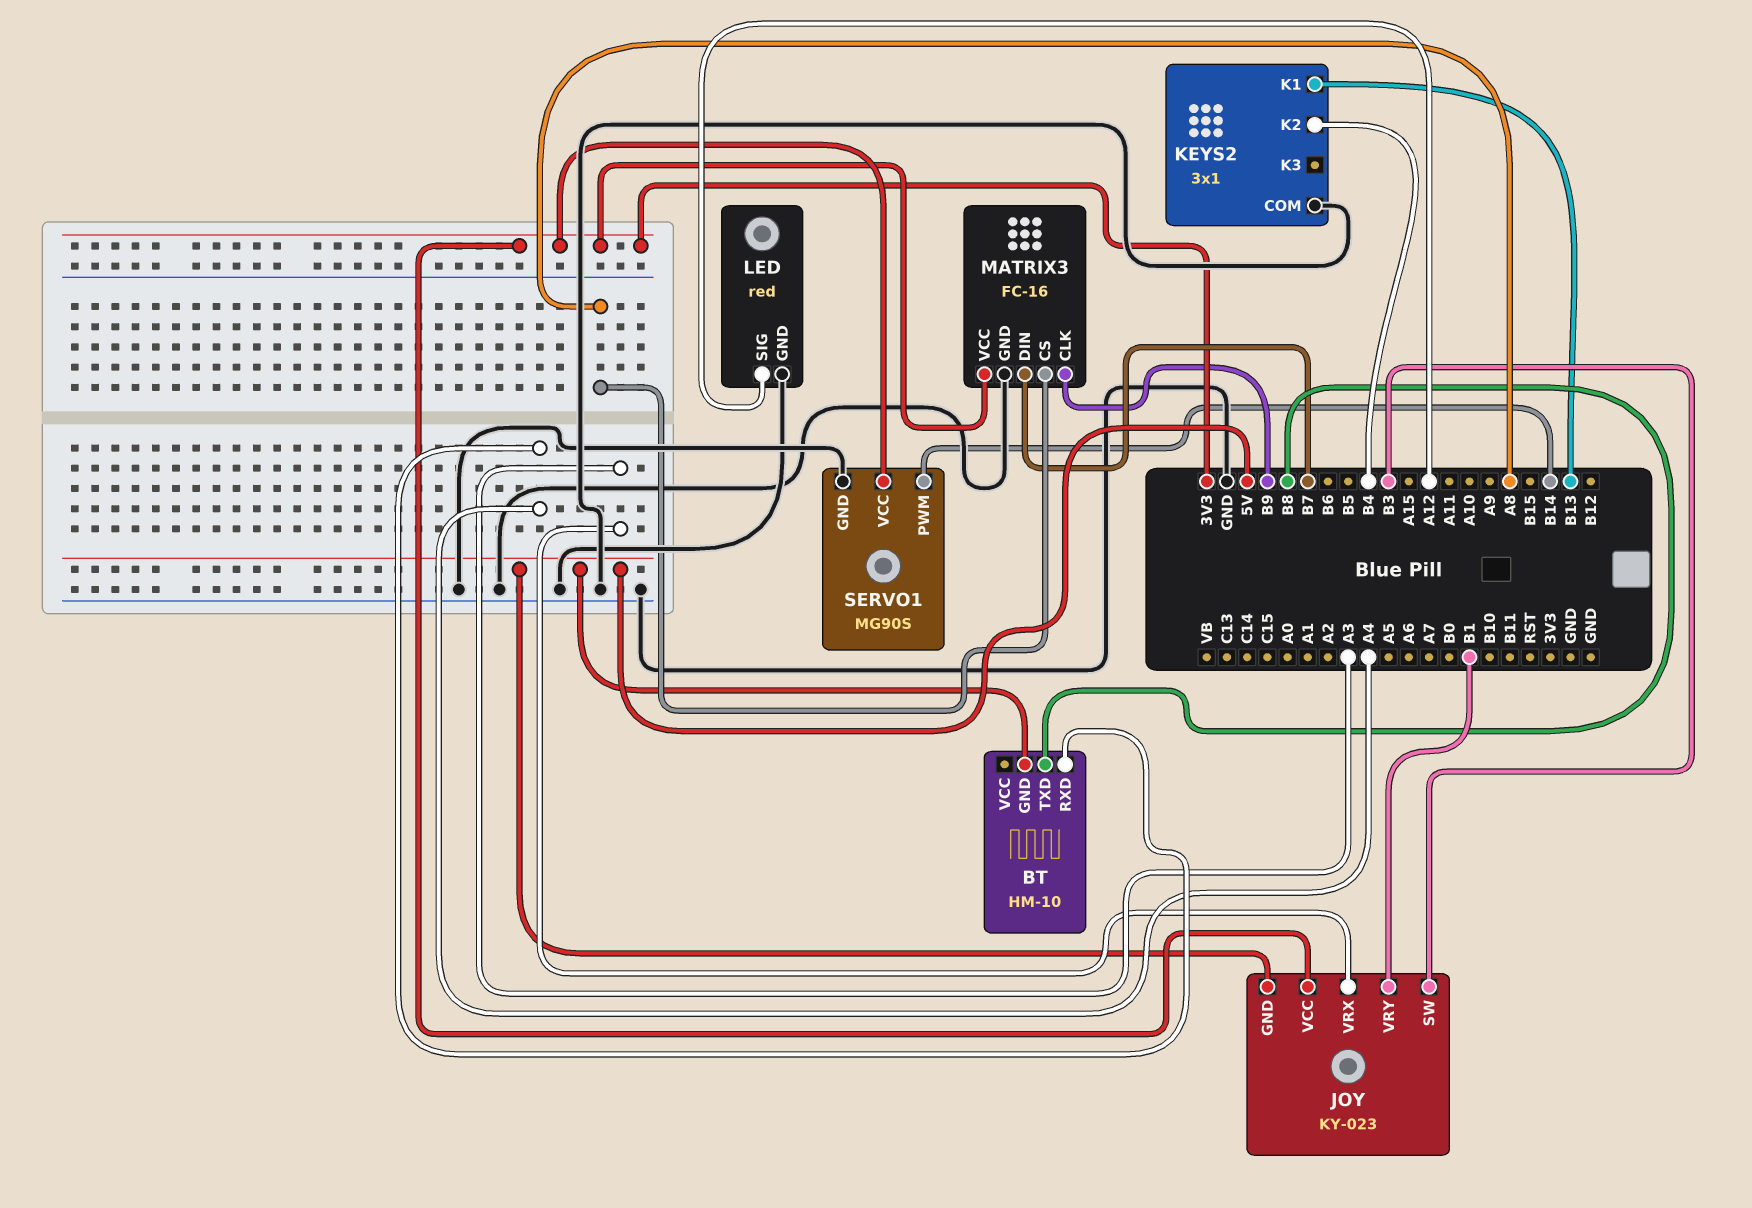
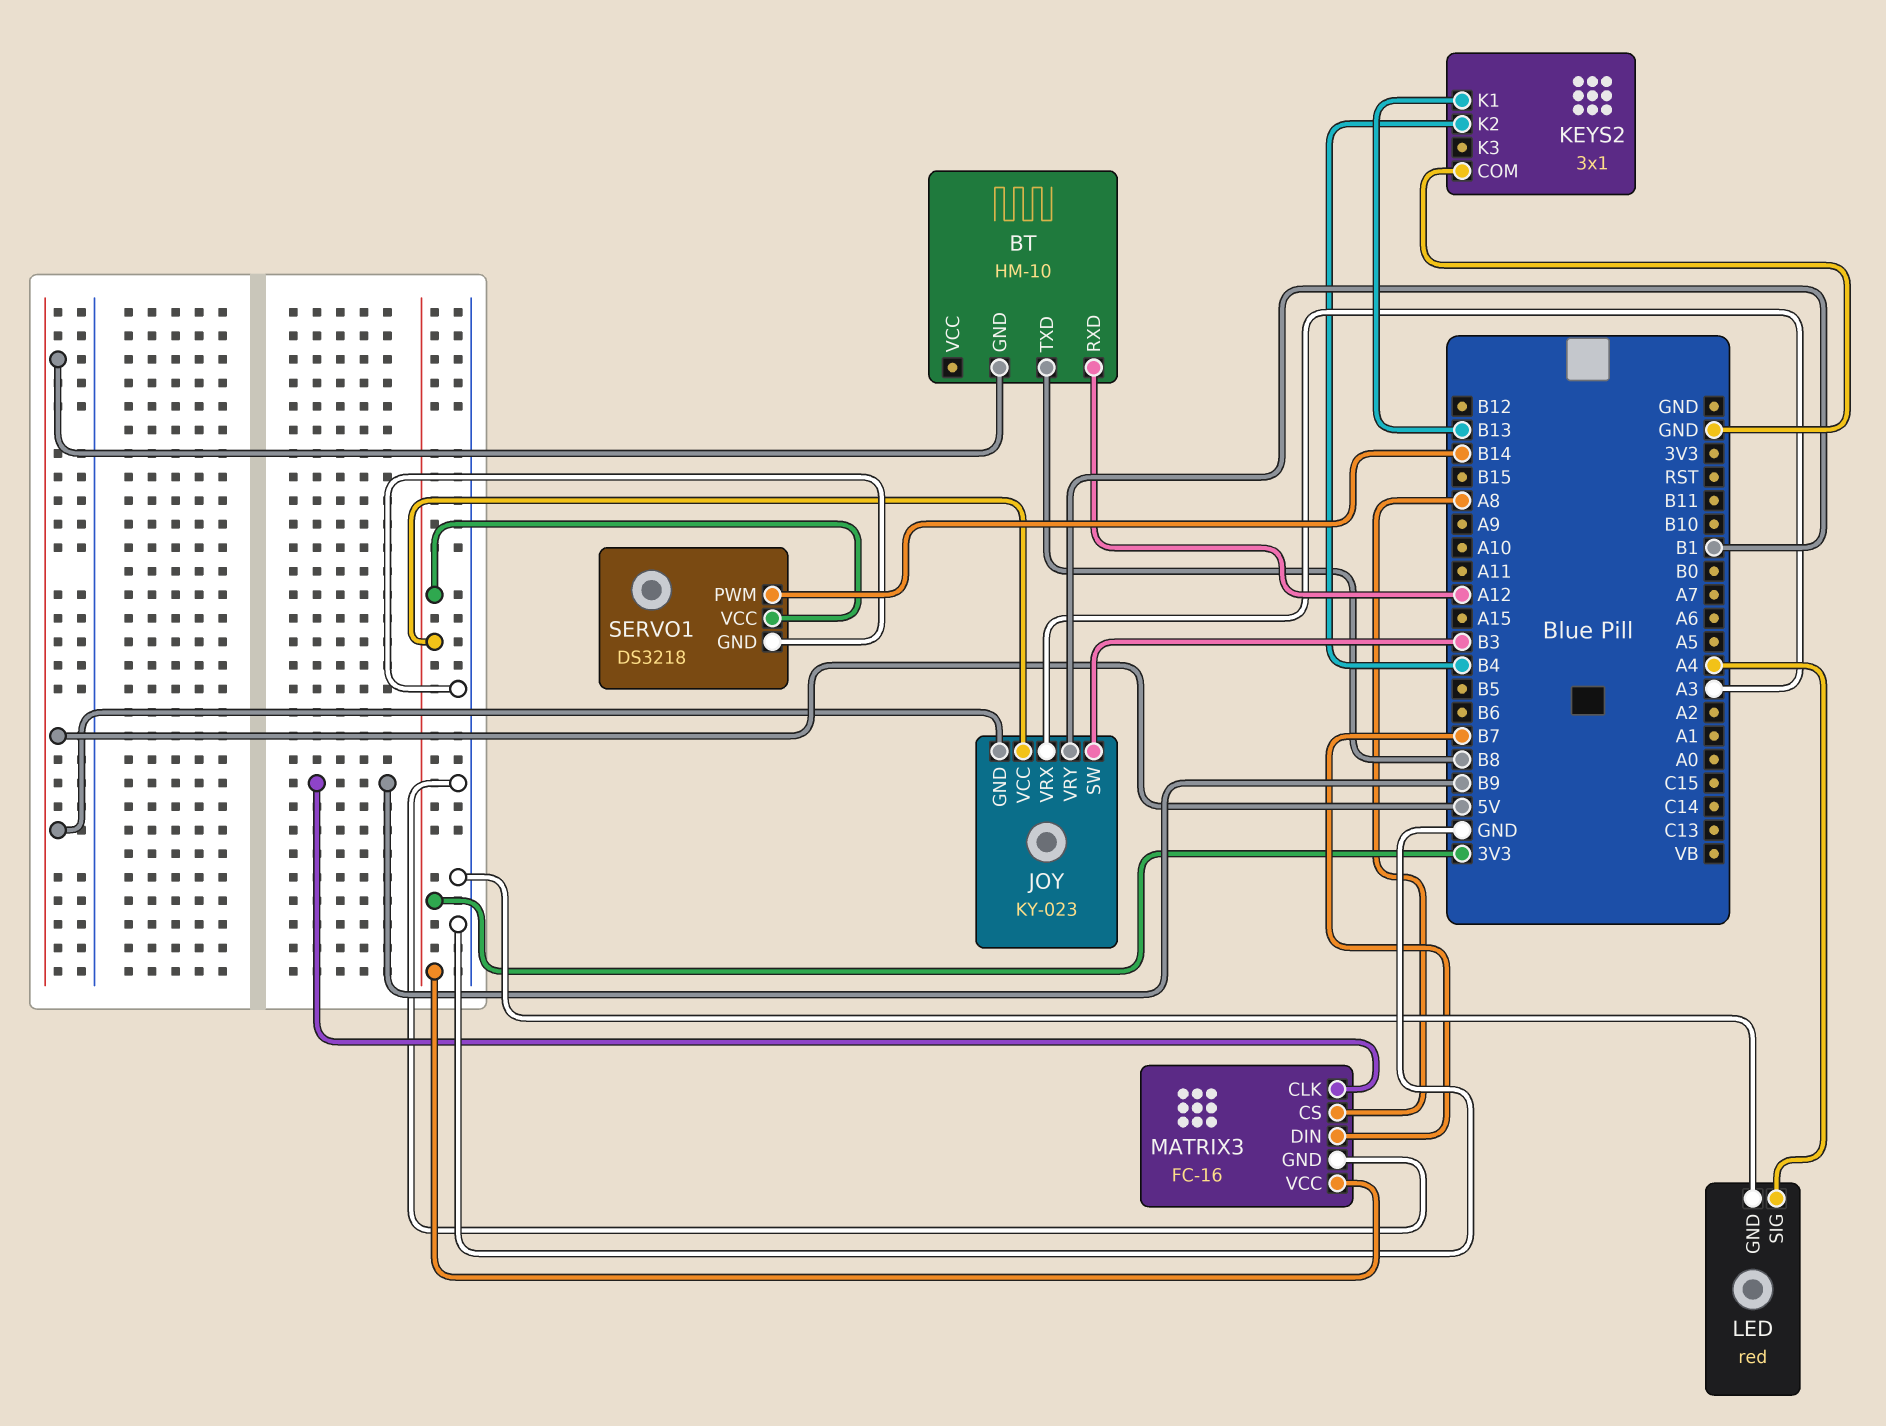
BT pin RXD: A4 -> A12
LED pin SIG: A12 -> A4
SERVO1: MG90S -> DS3218

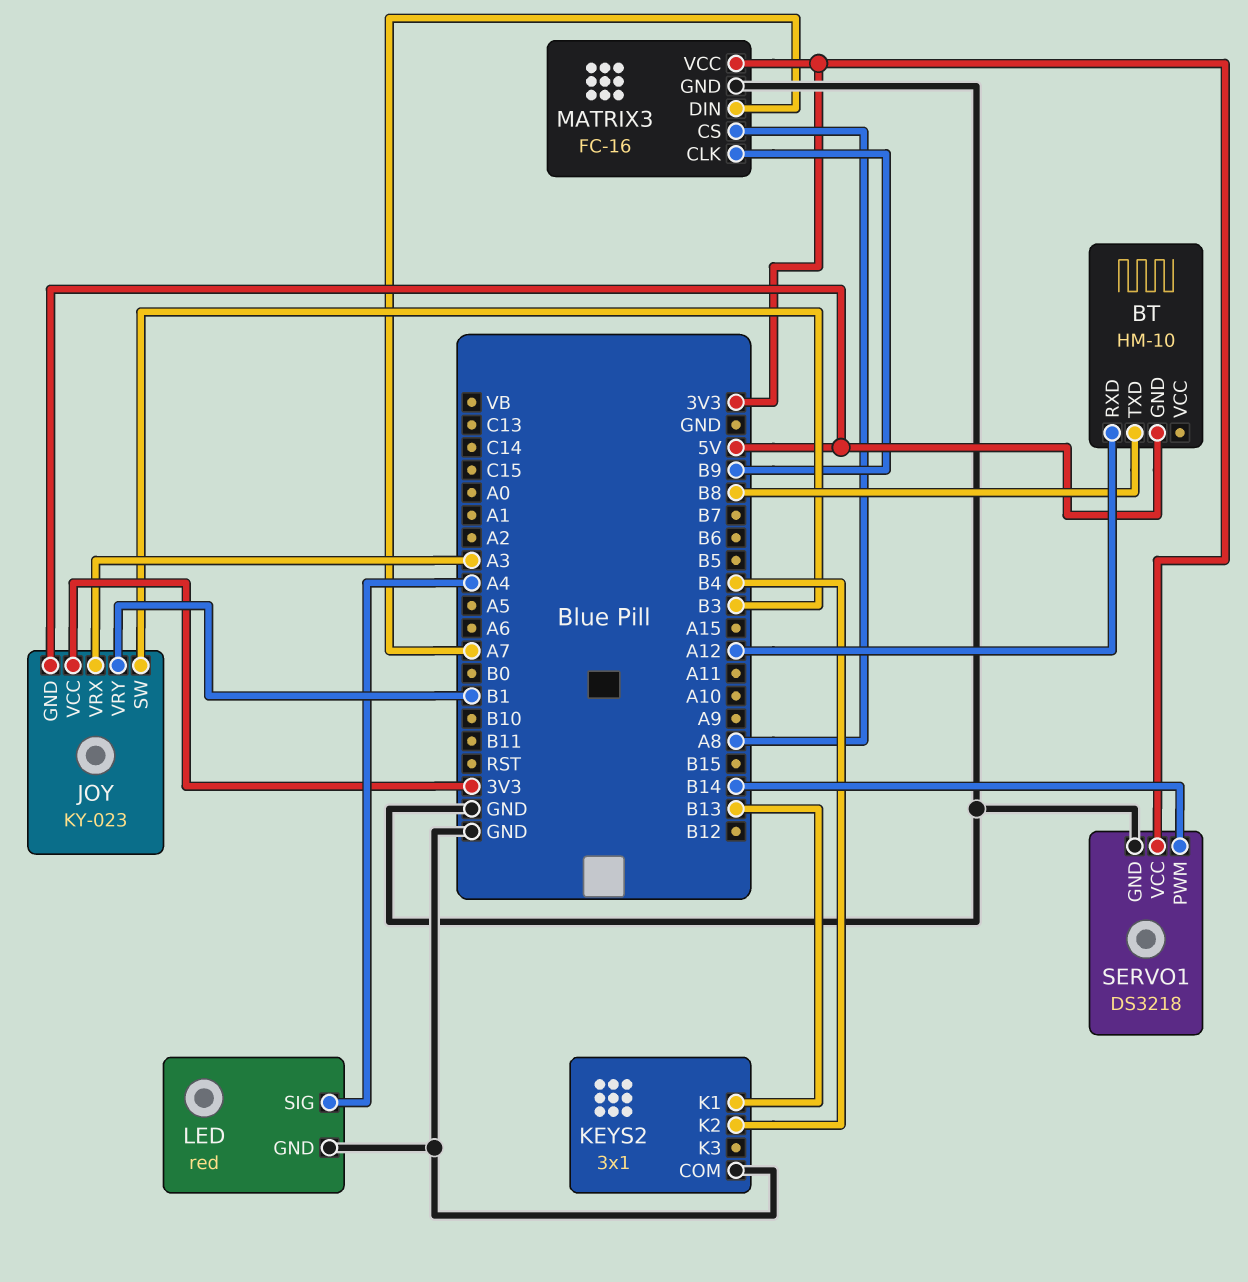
MATRIX3 pin DIN: B7 -> A7

